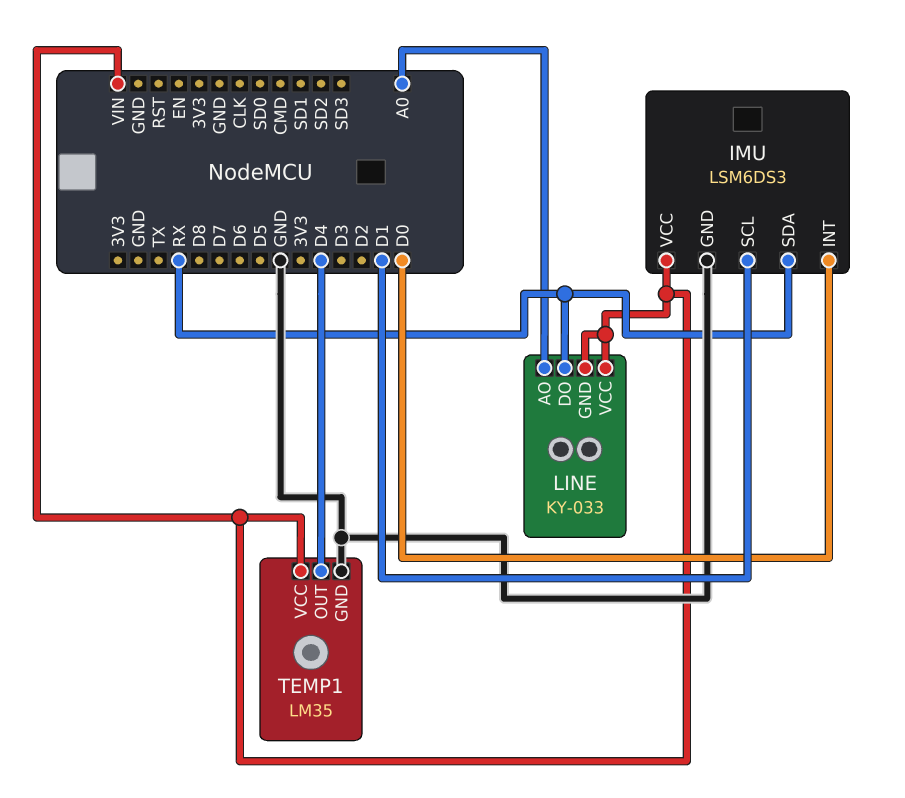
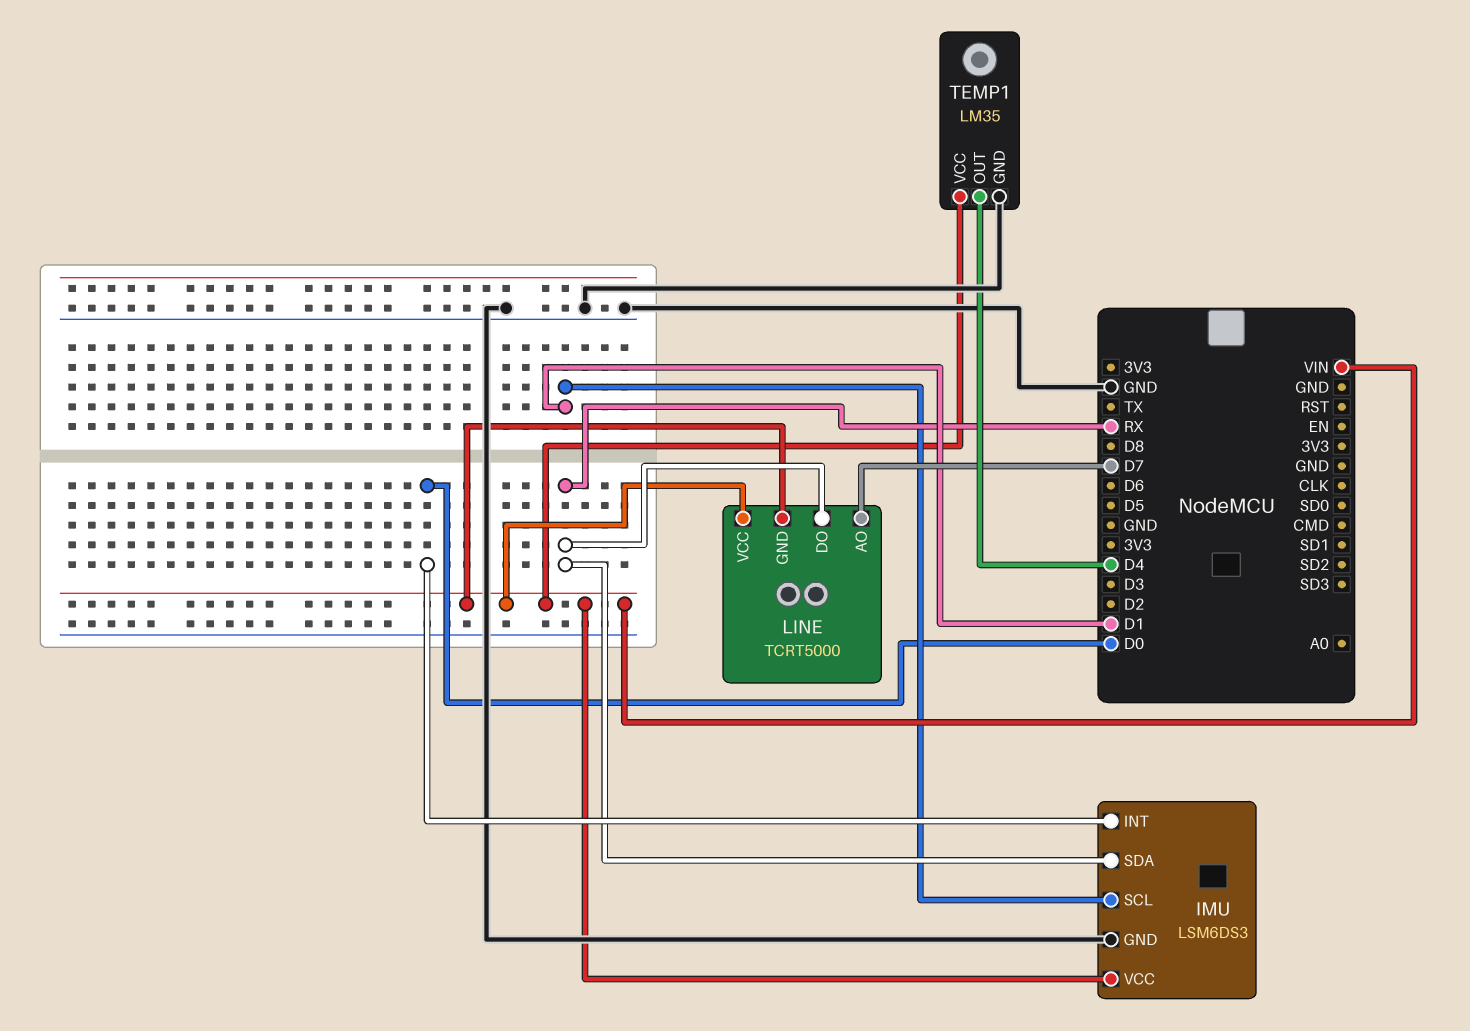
LINE: KY-033 -> TCRT5000
LINE pin AO: A0 -> D7

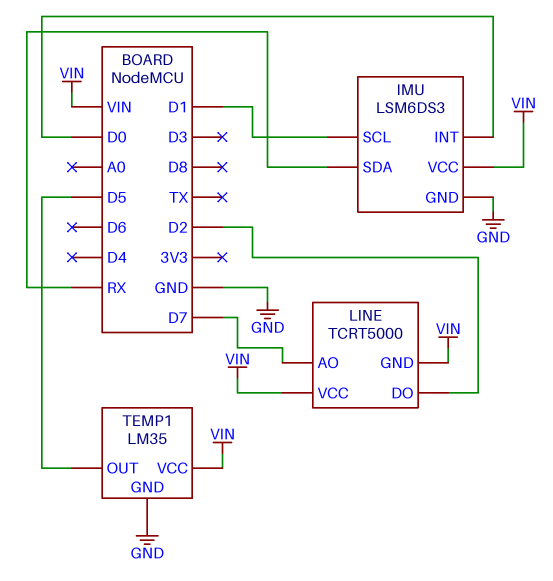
LINE pin DO: RX -> D2
TEMP1 pin OUT: D4 -> D5

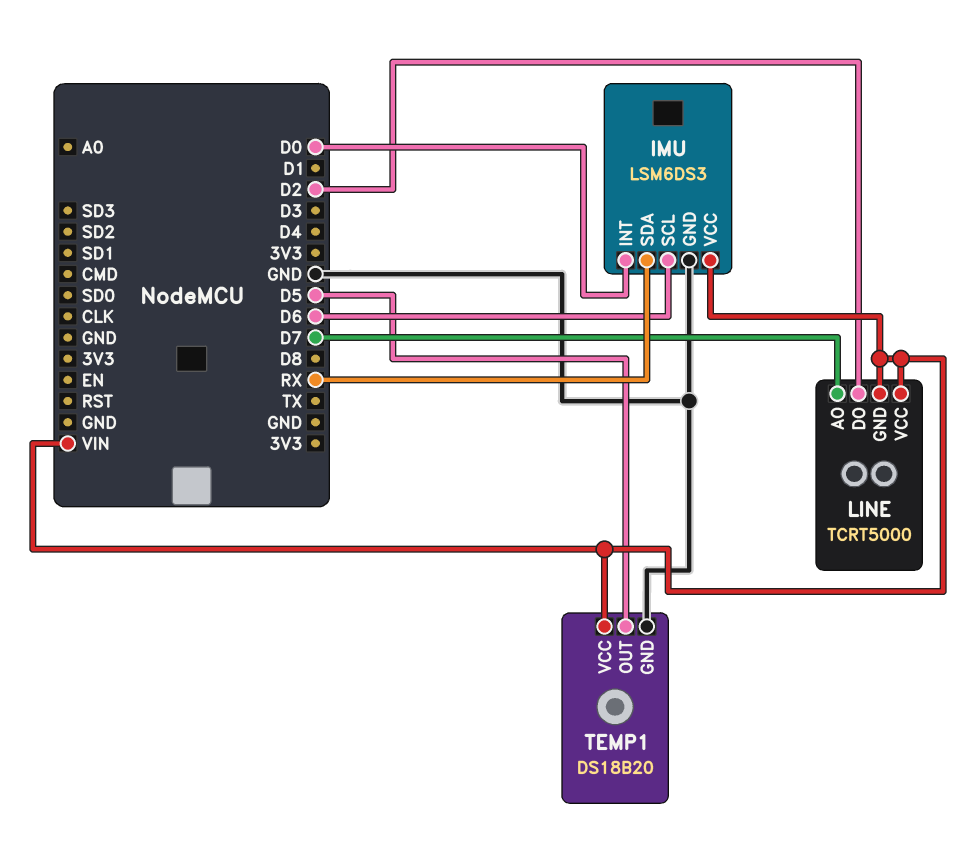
IMU pin SCL: D1 -> D6
TEMP1: LM35 -> DS18B20

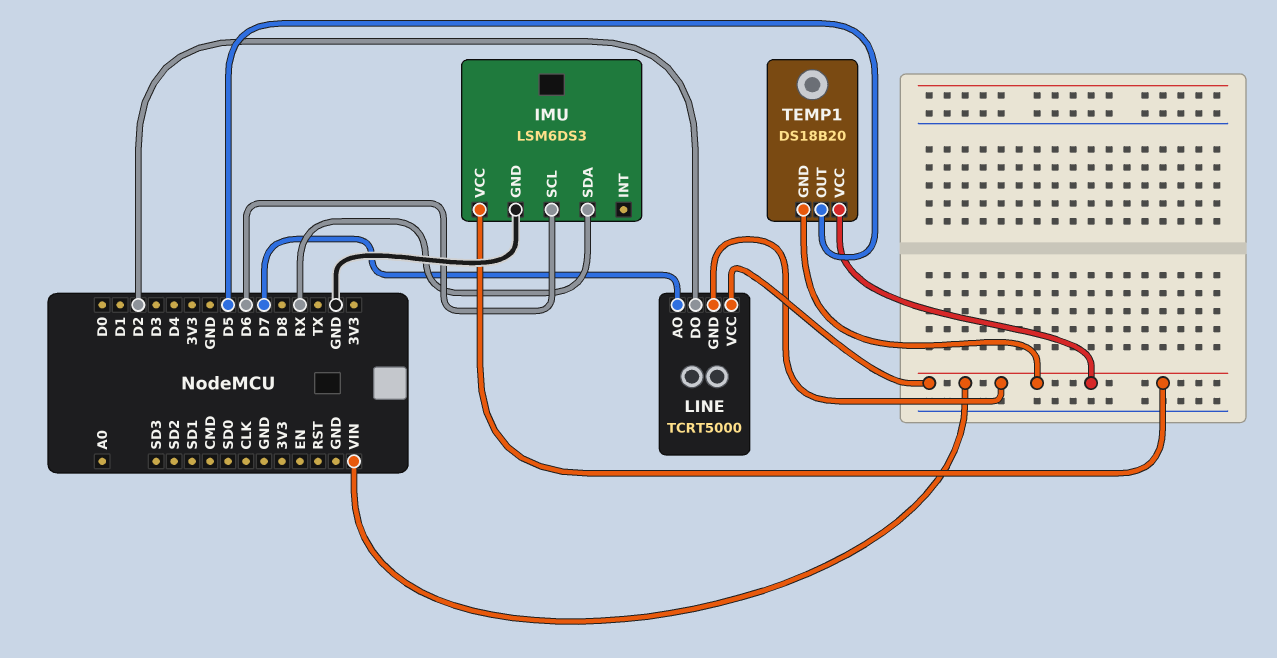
IMU pin INT: D0 -> none
TEMP1 pin GND: GND -> VIN

